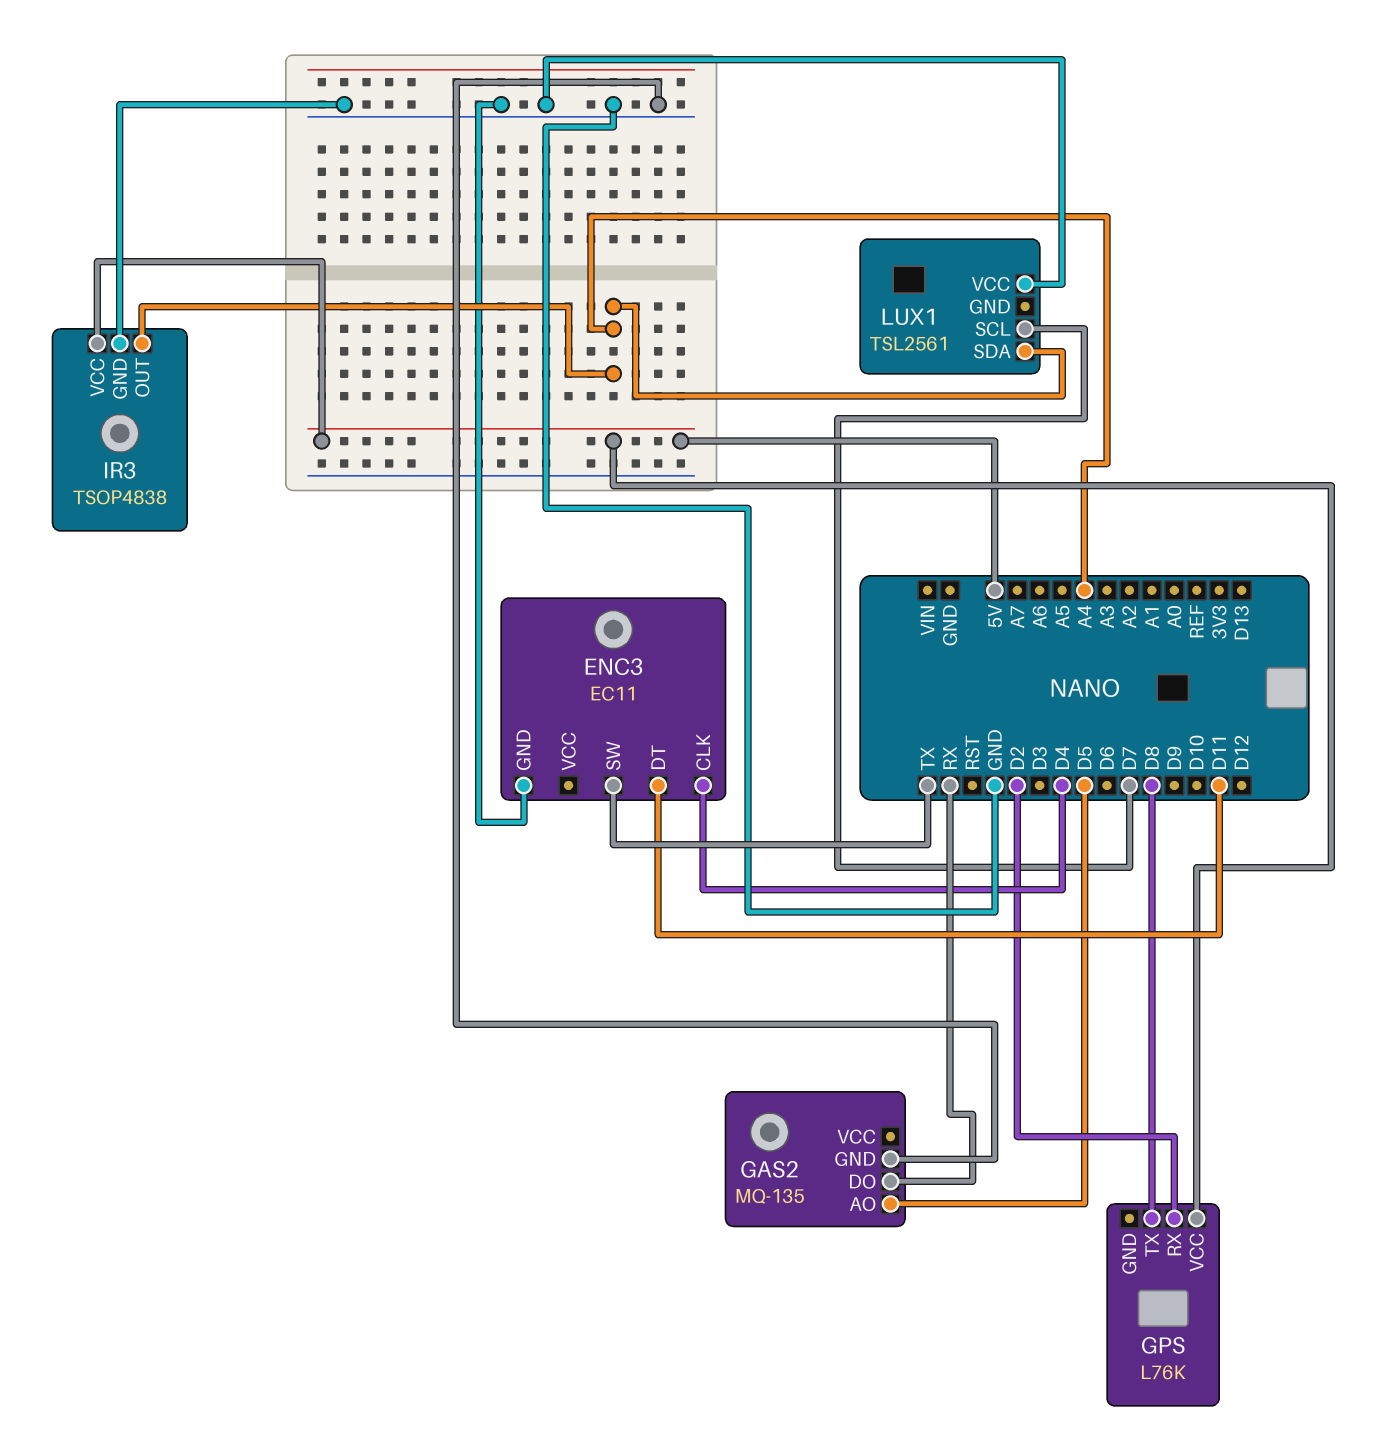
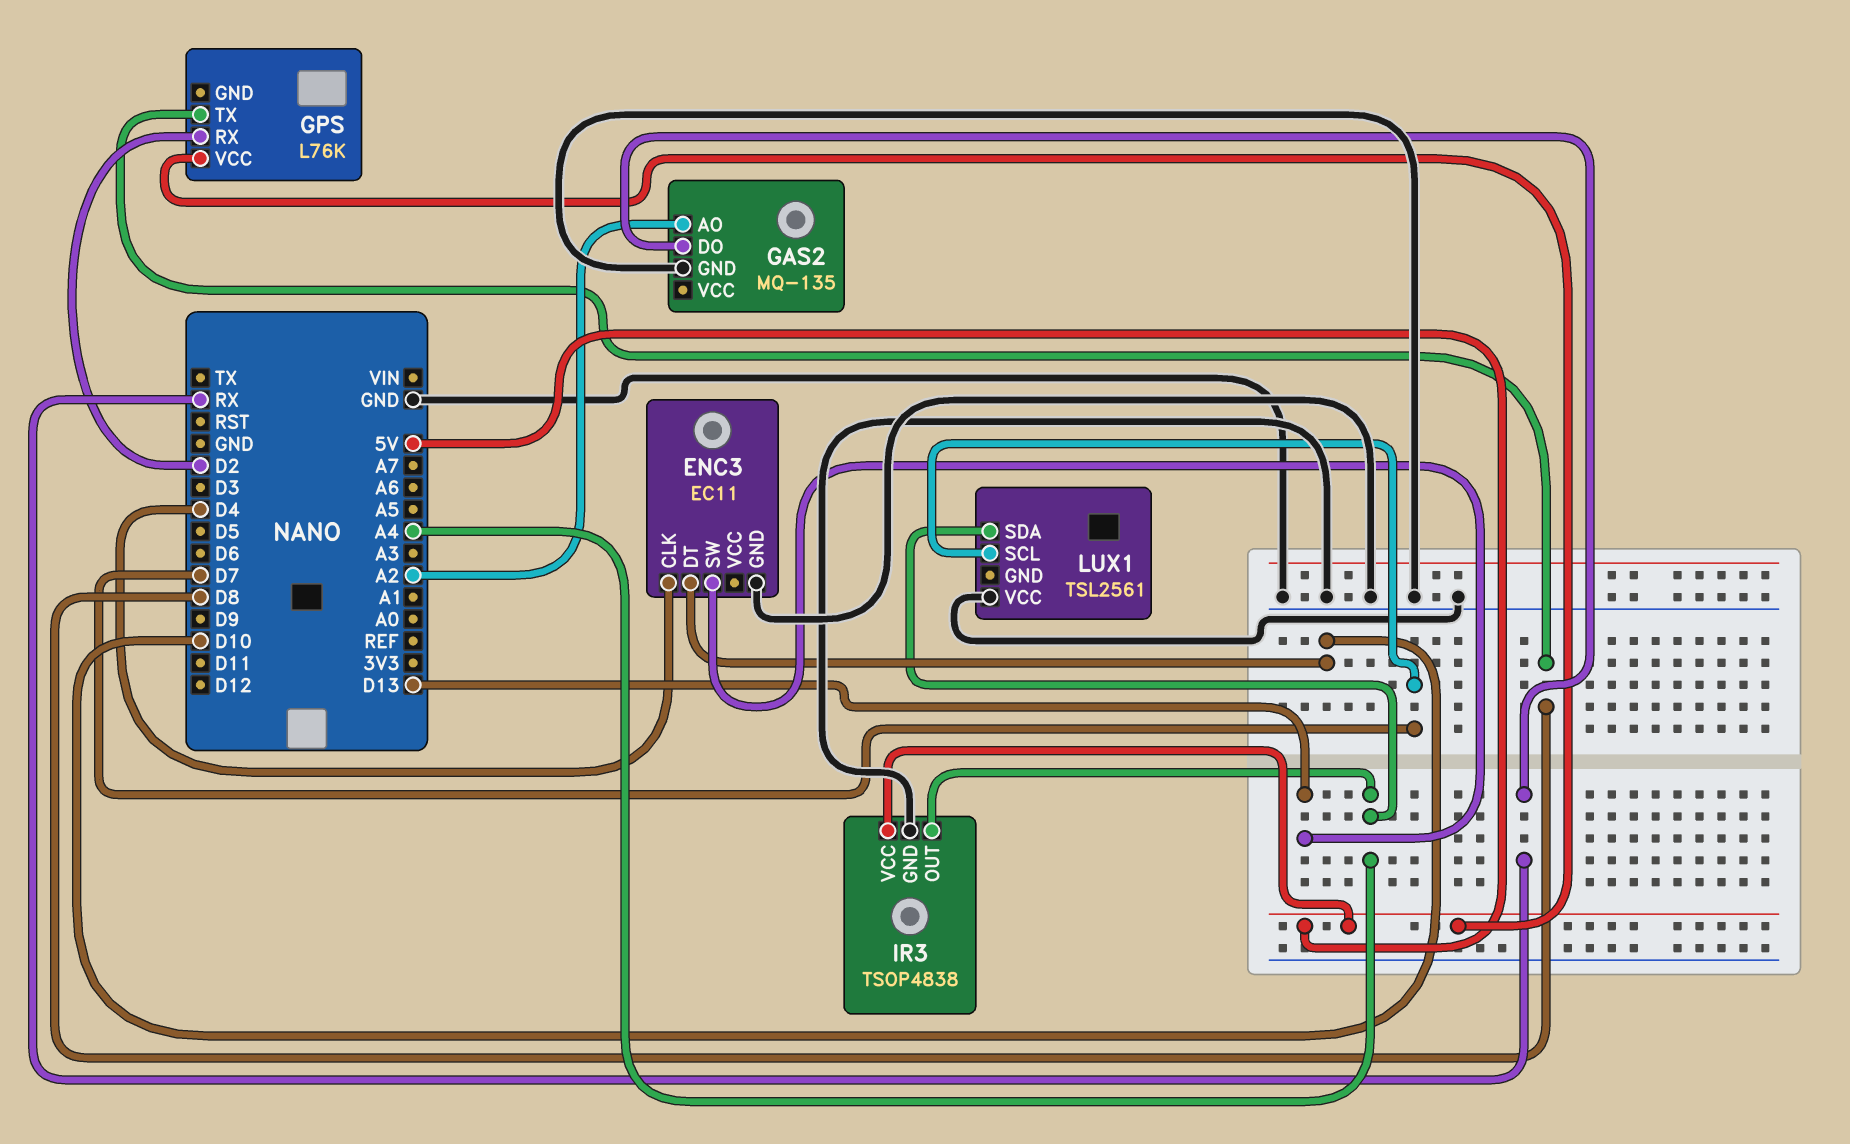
ENC3 pin DT: D11 -> D10
ENC3 pin SW: TX -> D13
GAS2 pin AO: D5 -> A2

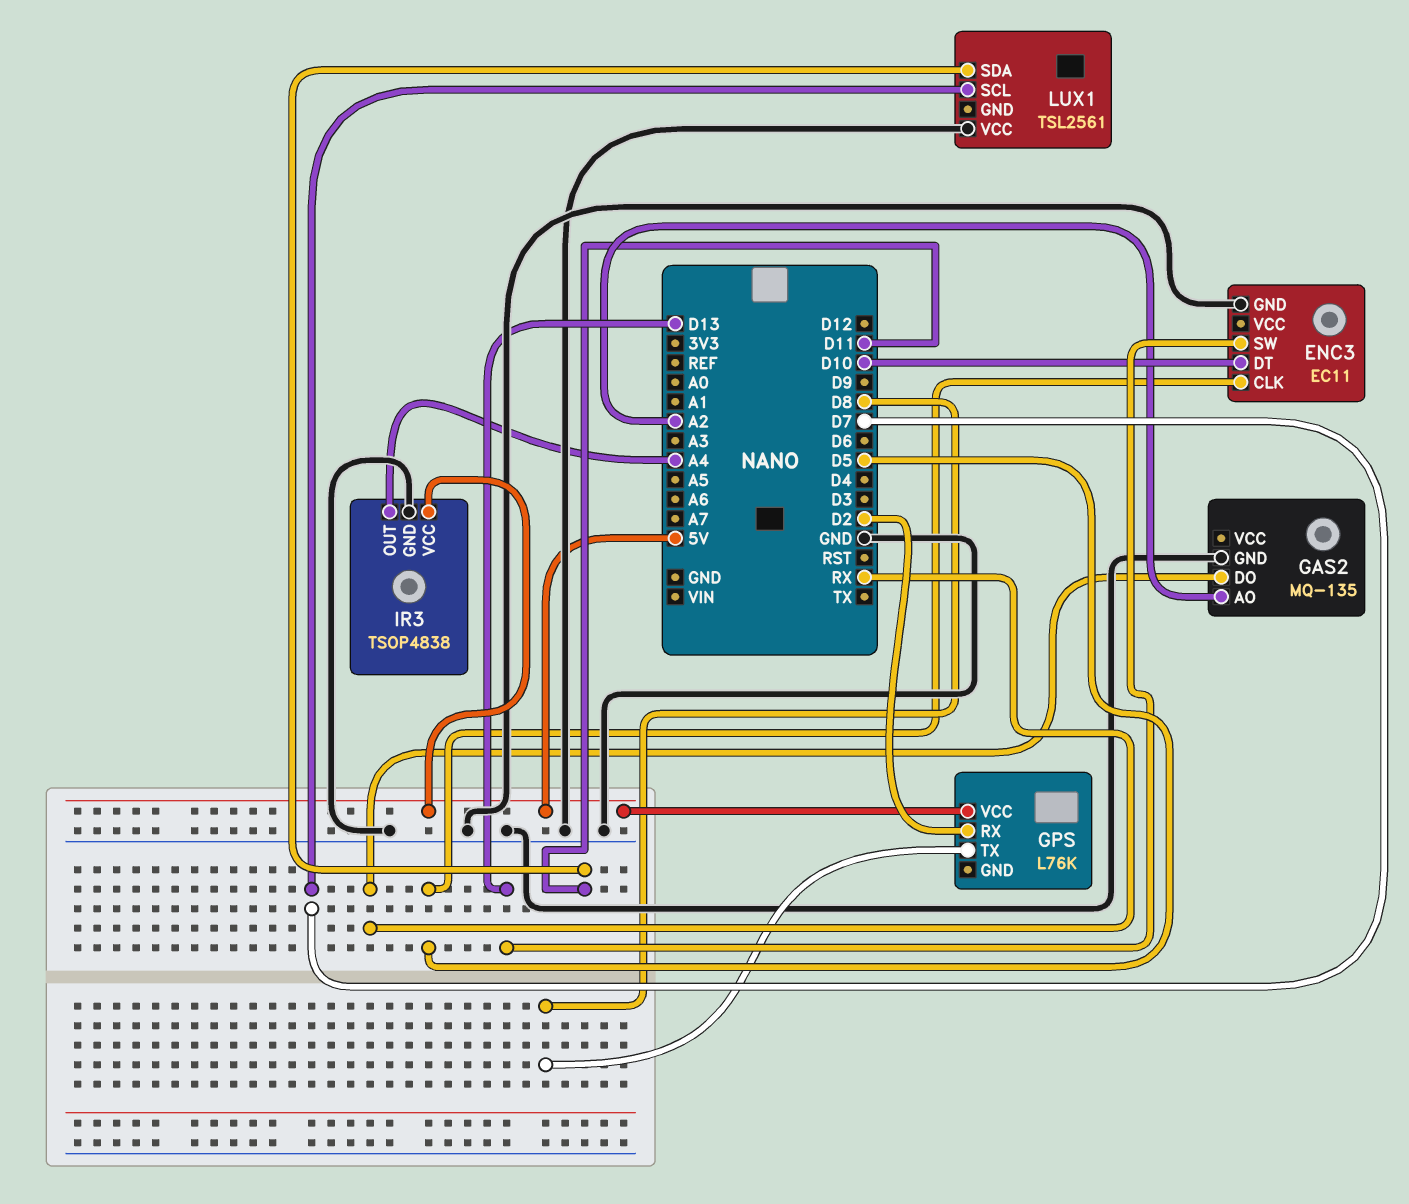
ENC3 pin CLK: D4 -> D5
LUX1 pin SDA: A4 -> D11

